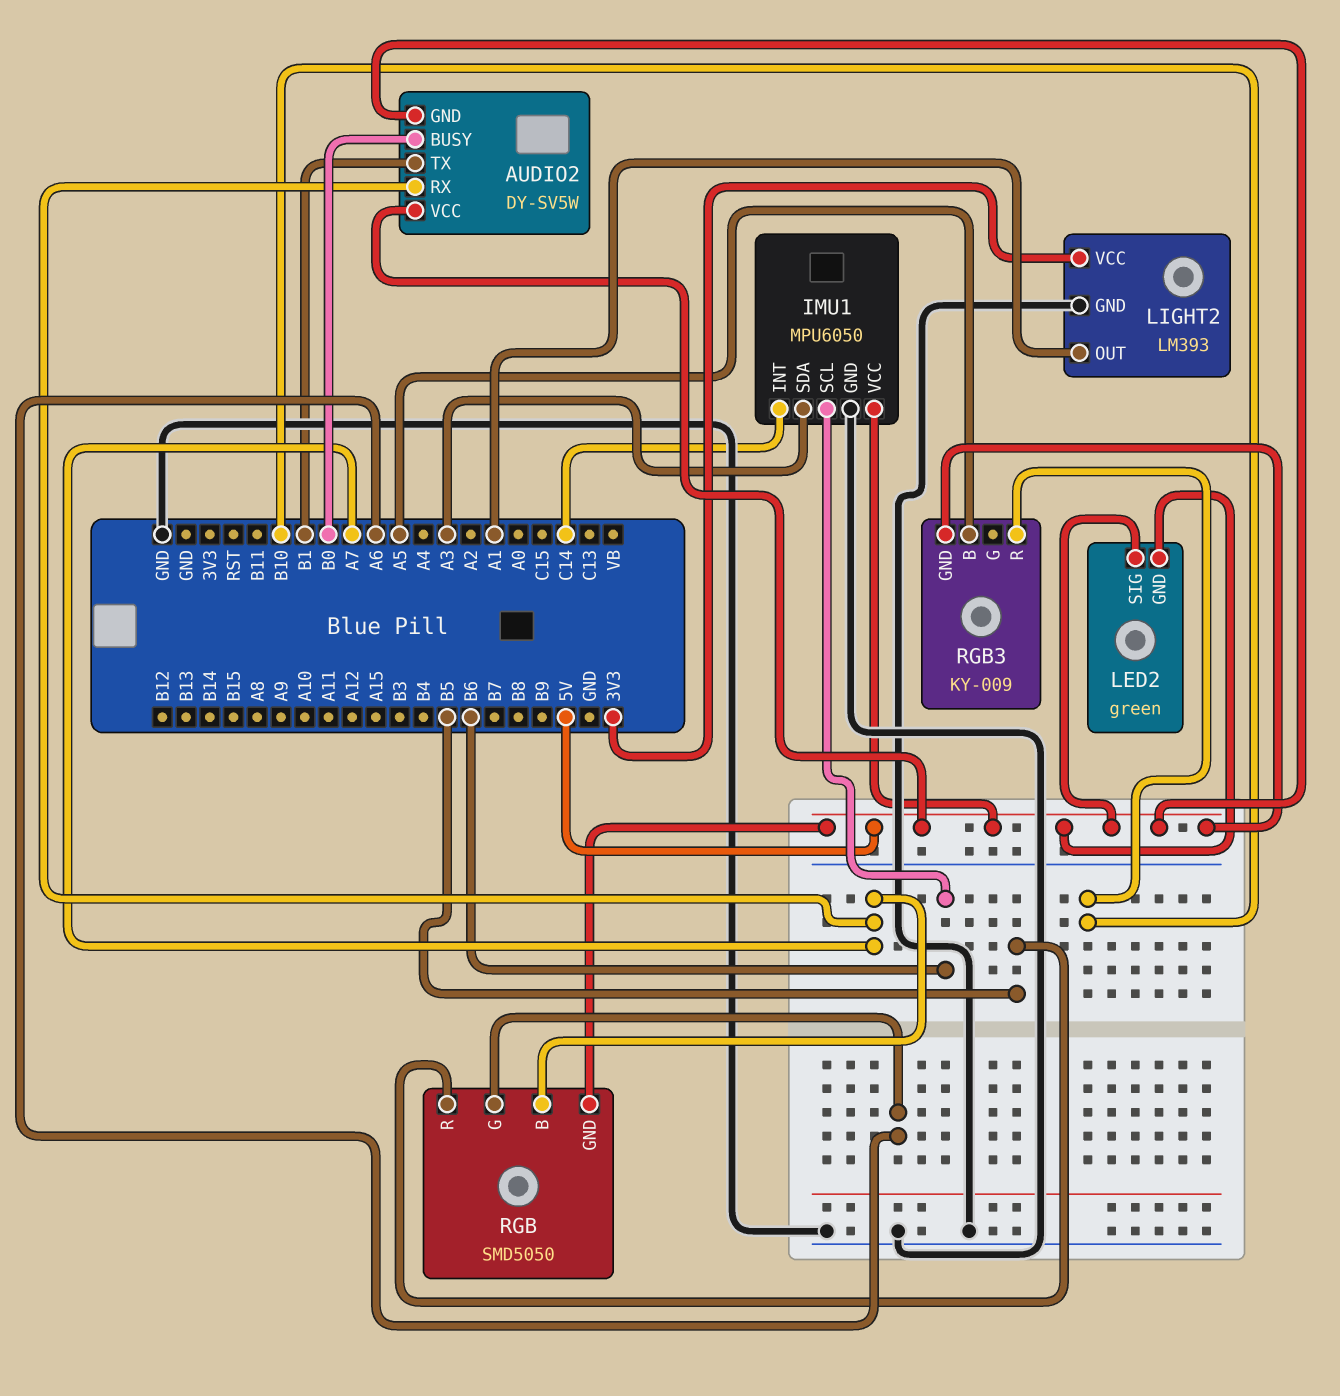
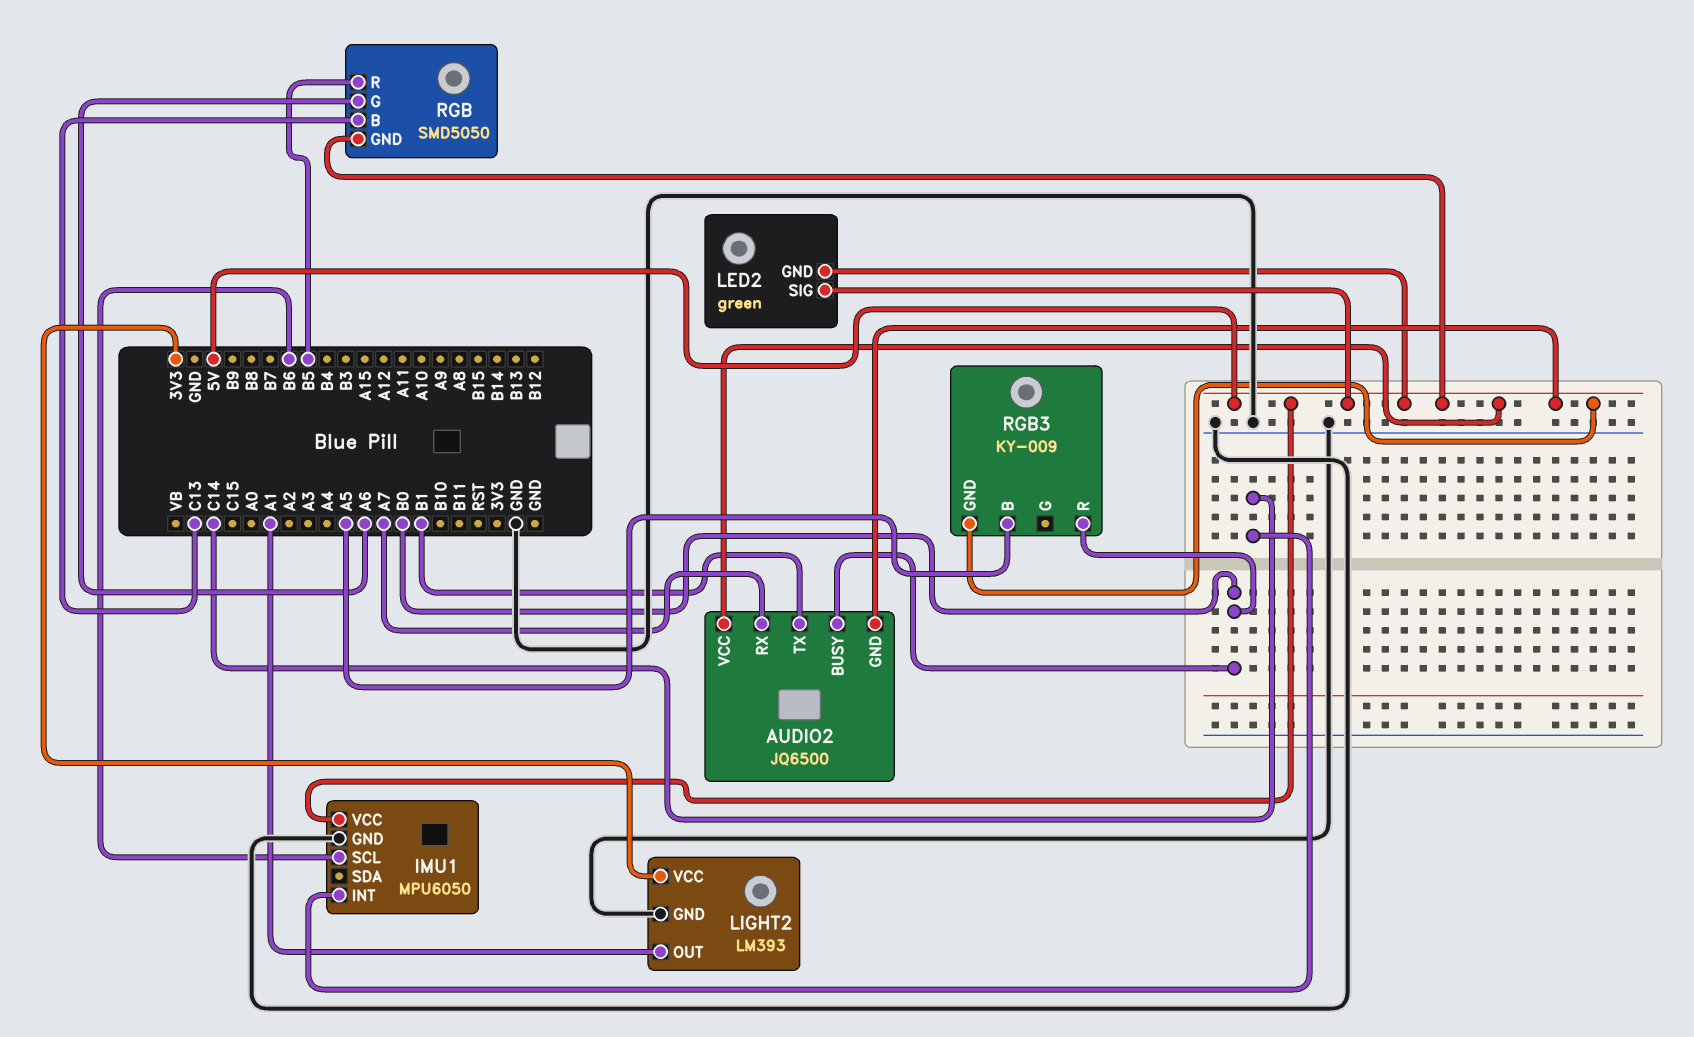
AUDIO2: DY-SV5W -> JQ6500
IMU1 pin SDA: A3 -> none
RGB pin B: A7 -> C13
RGB3 pin R: B10 -> B0

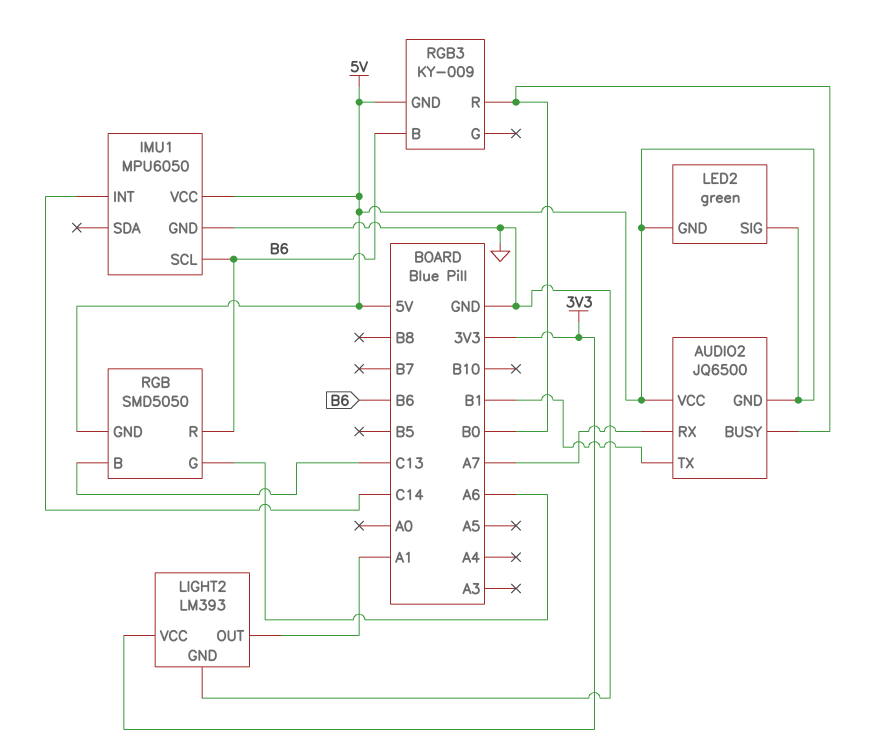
RGB pin R: B5 -> B6
RGB3 pin B: A5 -> B6

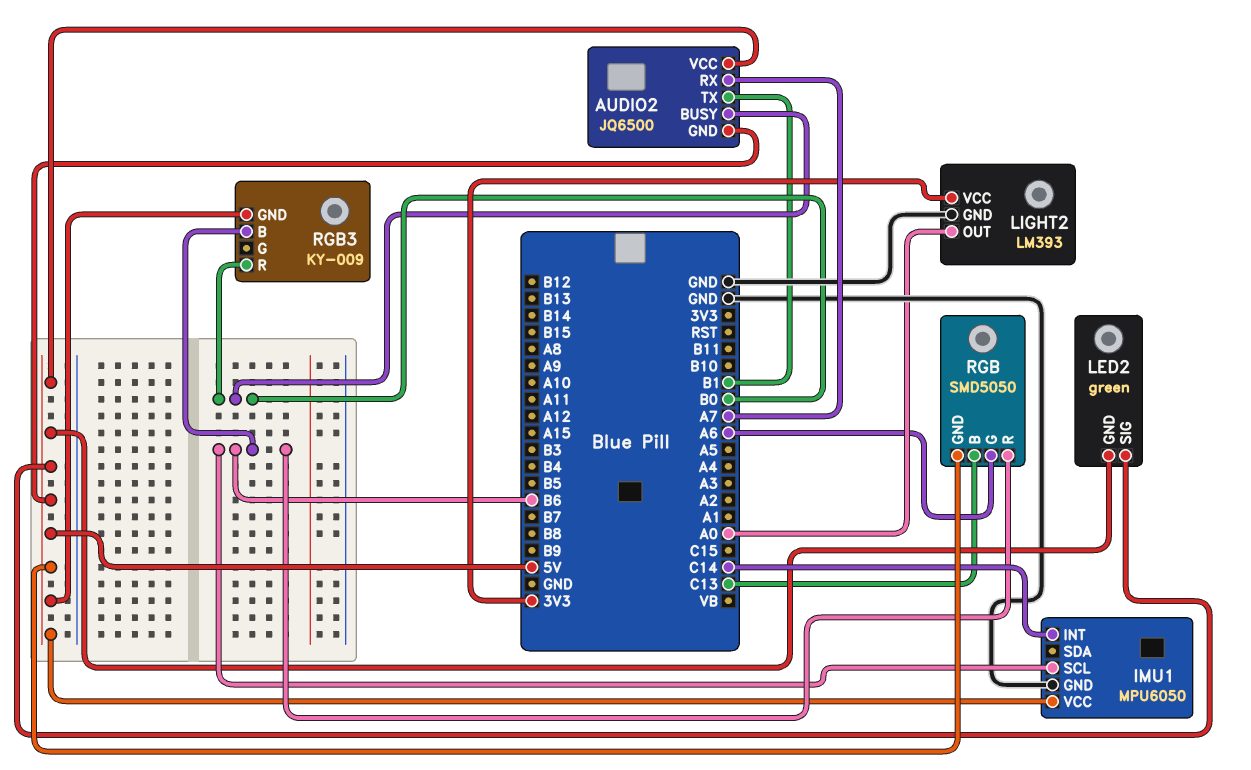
LIGHT2 pin OUT: A1 -> A0

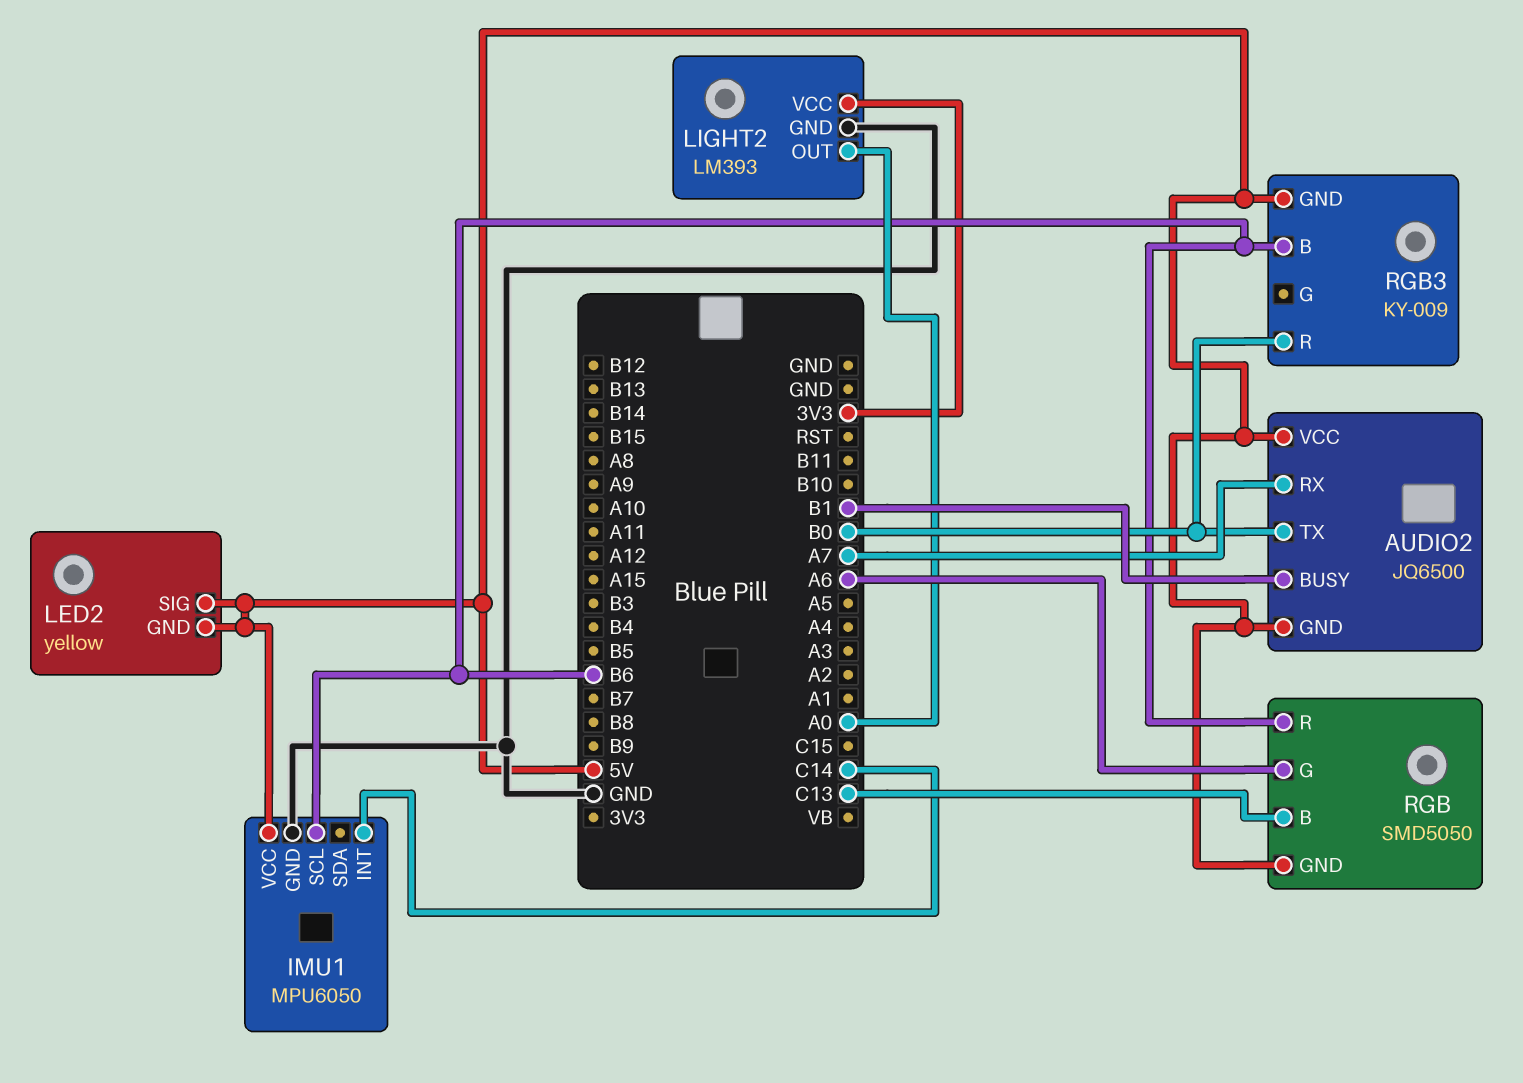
AUDIO2 pin BUSY: B0 -> B1
AUDIO2 pin TX: B1 -> B0
LED2: green -> yellow

